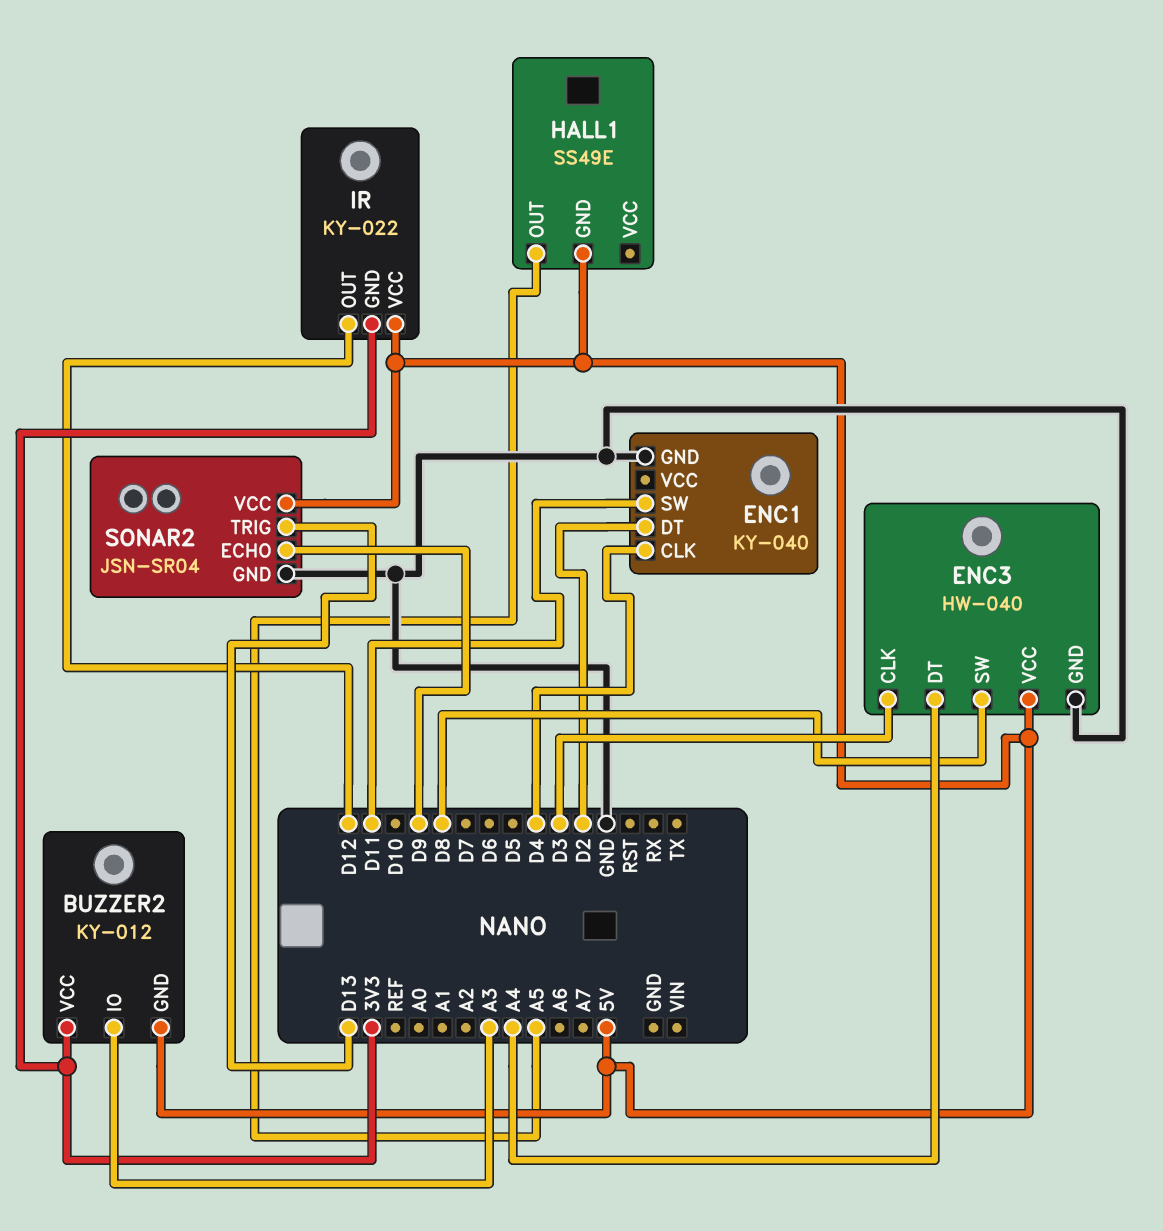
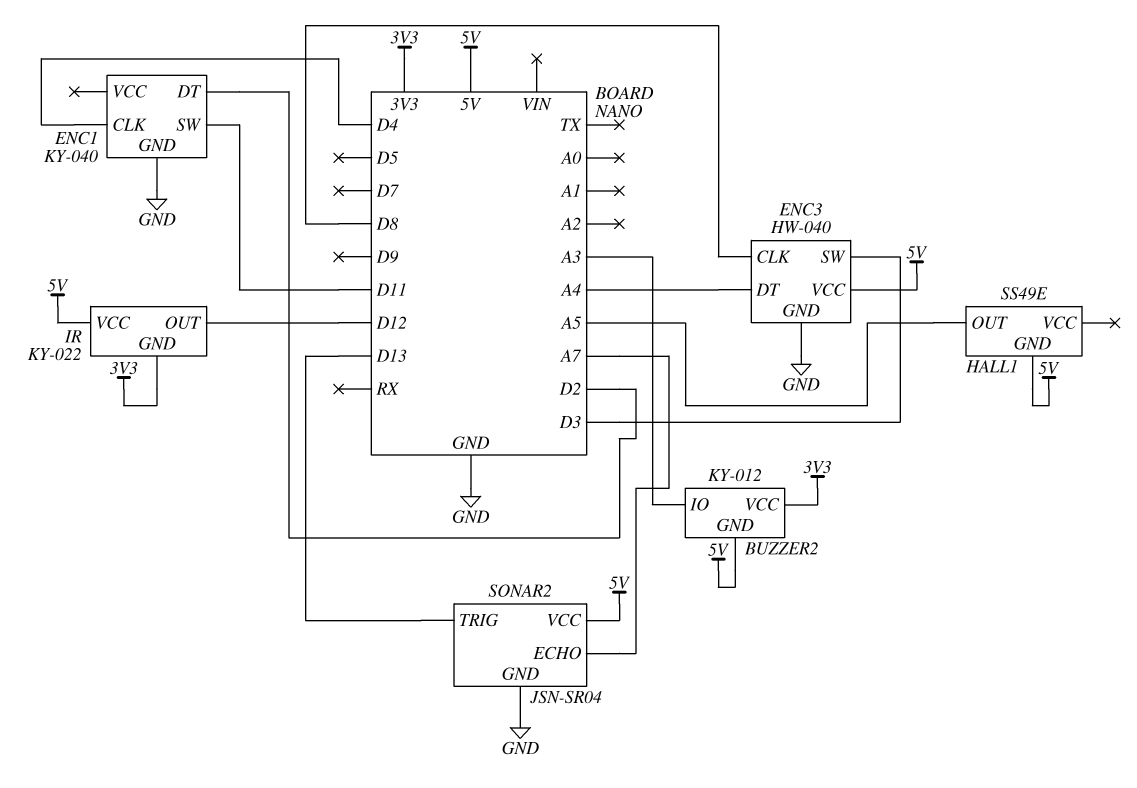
ENC3 pin CLK: D3 -> D8
ENC3 pin SW: D8 -> D3
SONAR2 pin ECHO: D9 -> A7

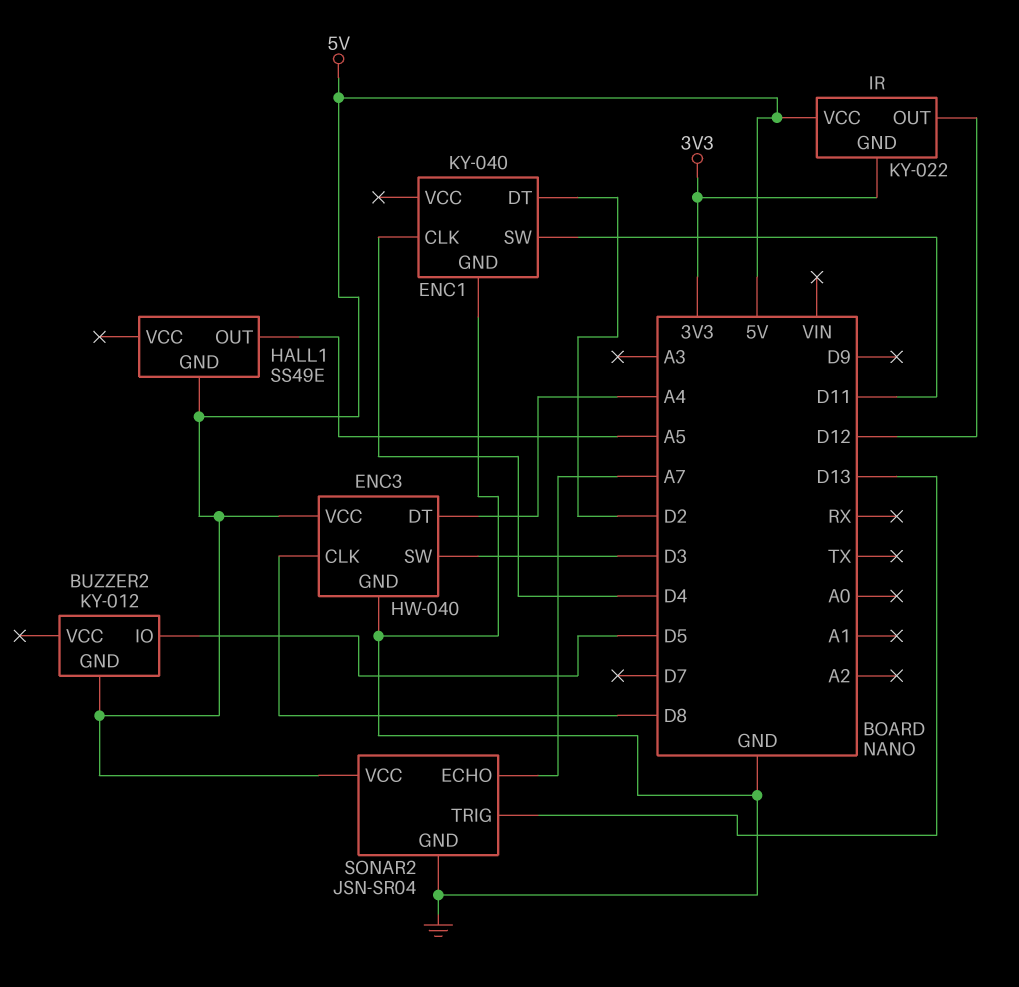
BUZZER2 pin IO: A3 -> D5
BUZZER2 pin VCC: 3V3 -> none

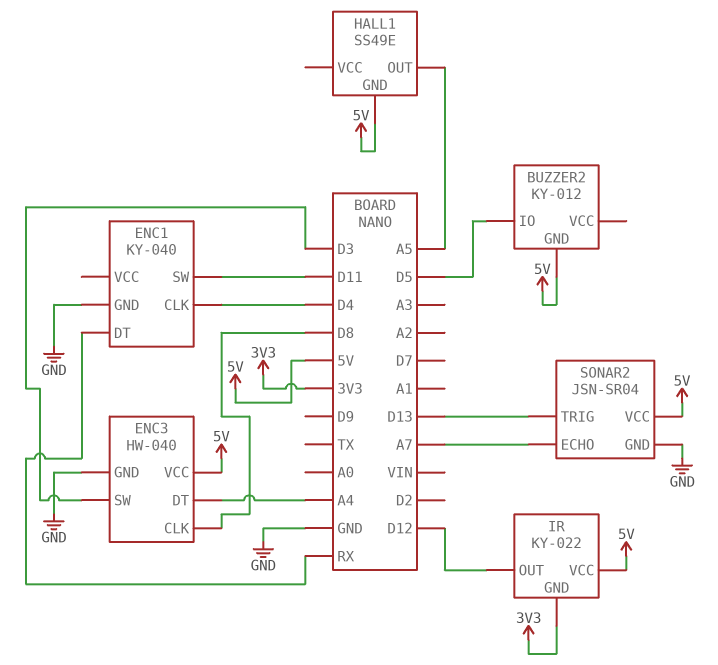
ENC1 pin DT: D2 -> RX

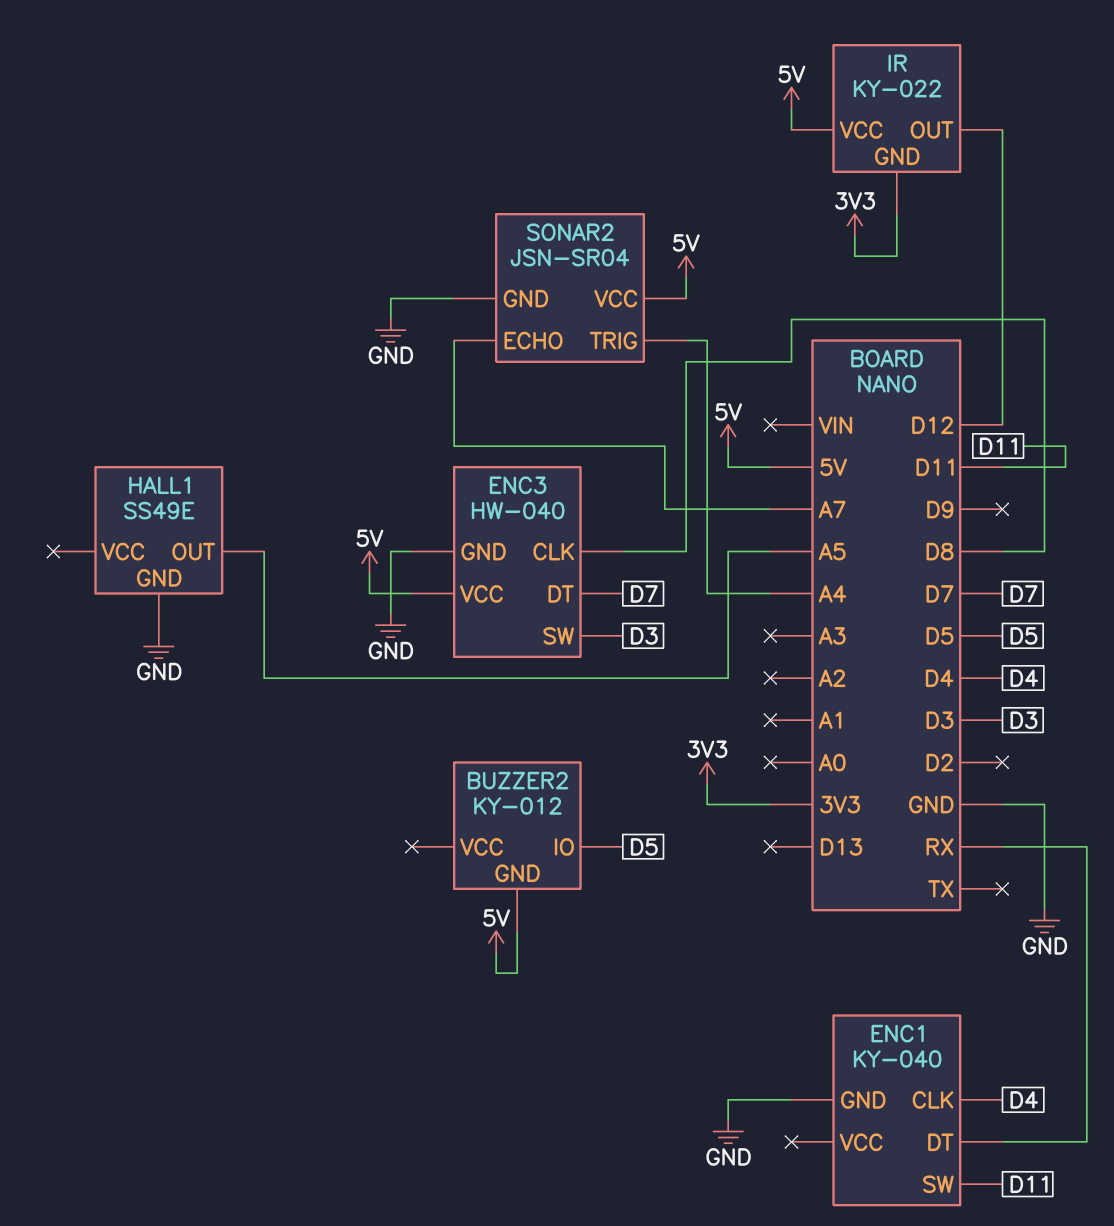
ENC3 pin DT: A4 -> D7
HALL1 pin GND: 5V -> GND
SONAR2 pin TRIG: D13 -> A4

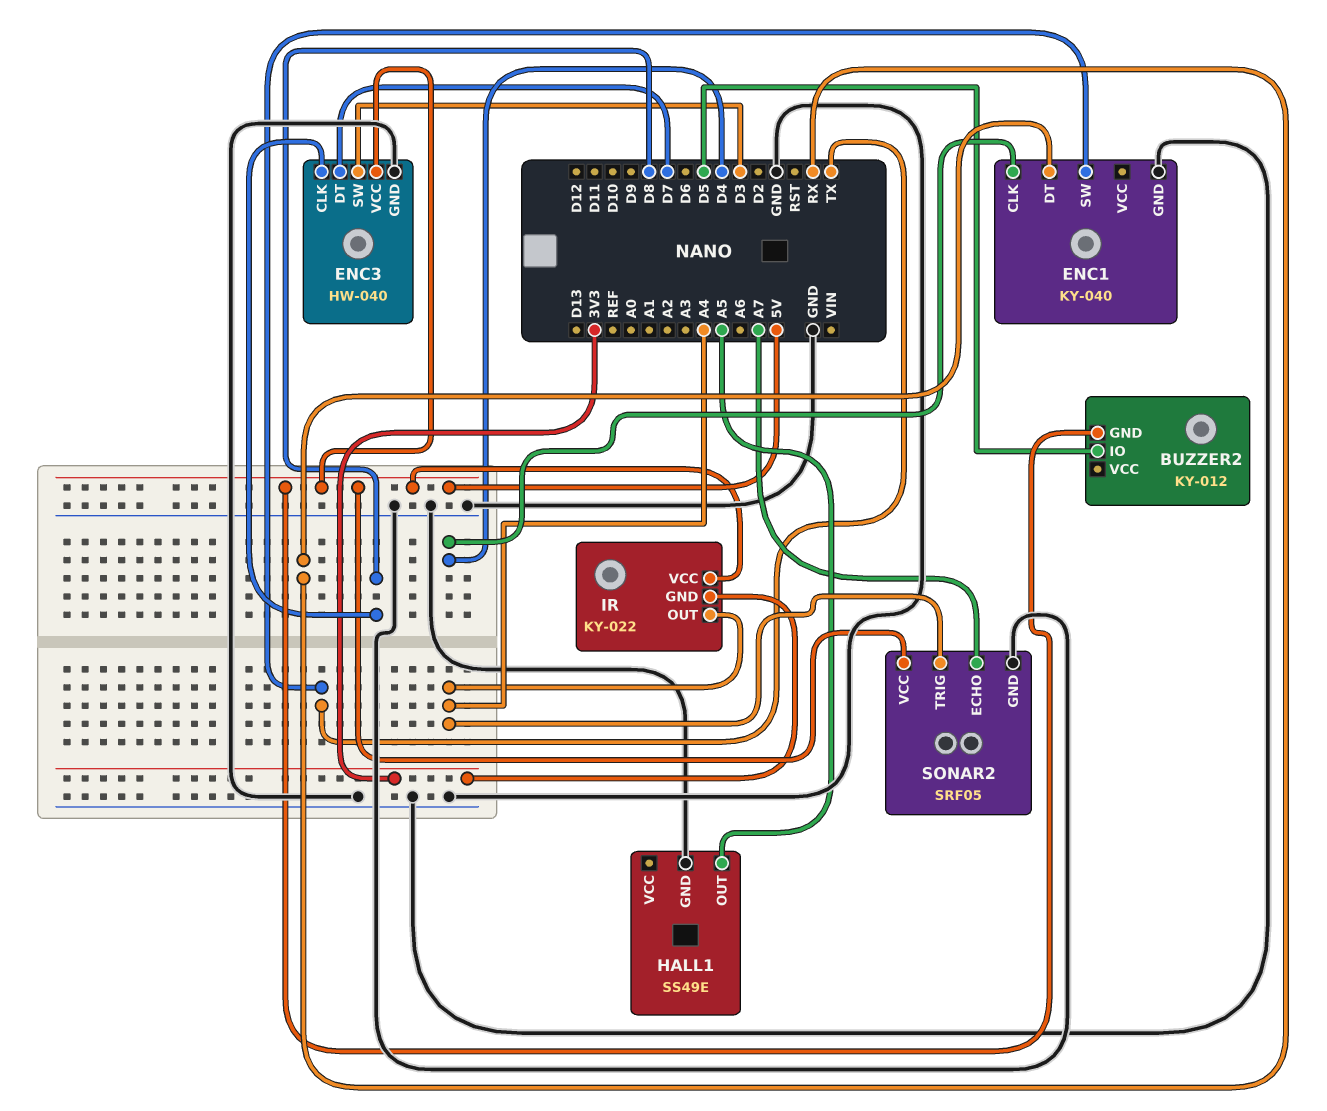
ENC1 pin SW: D11 -> TX
IR pin OUT: D12 -> A4
SONAR2: JSN-SR04 -> SRF05

